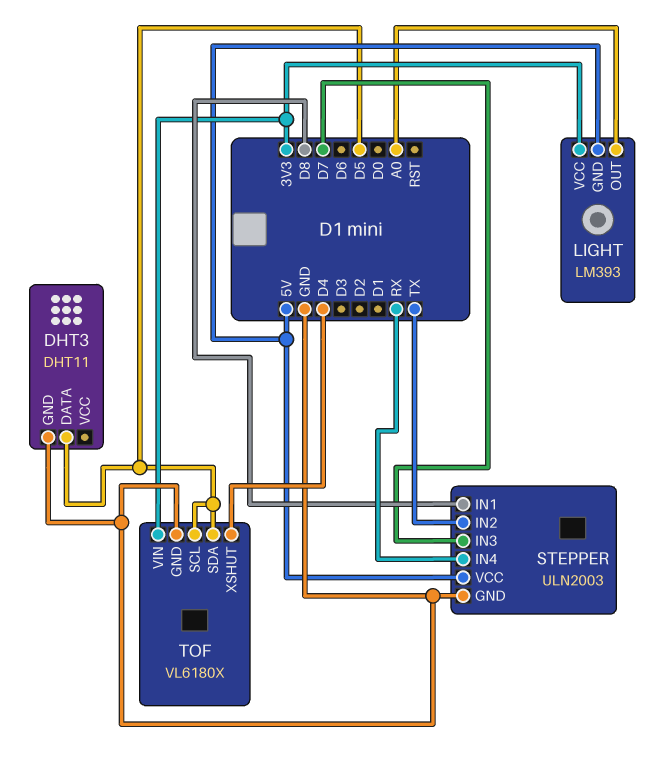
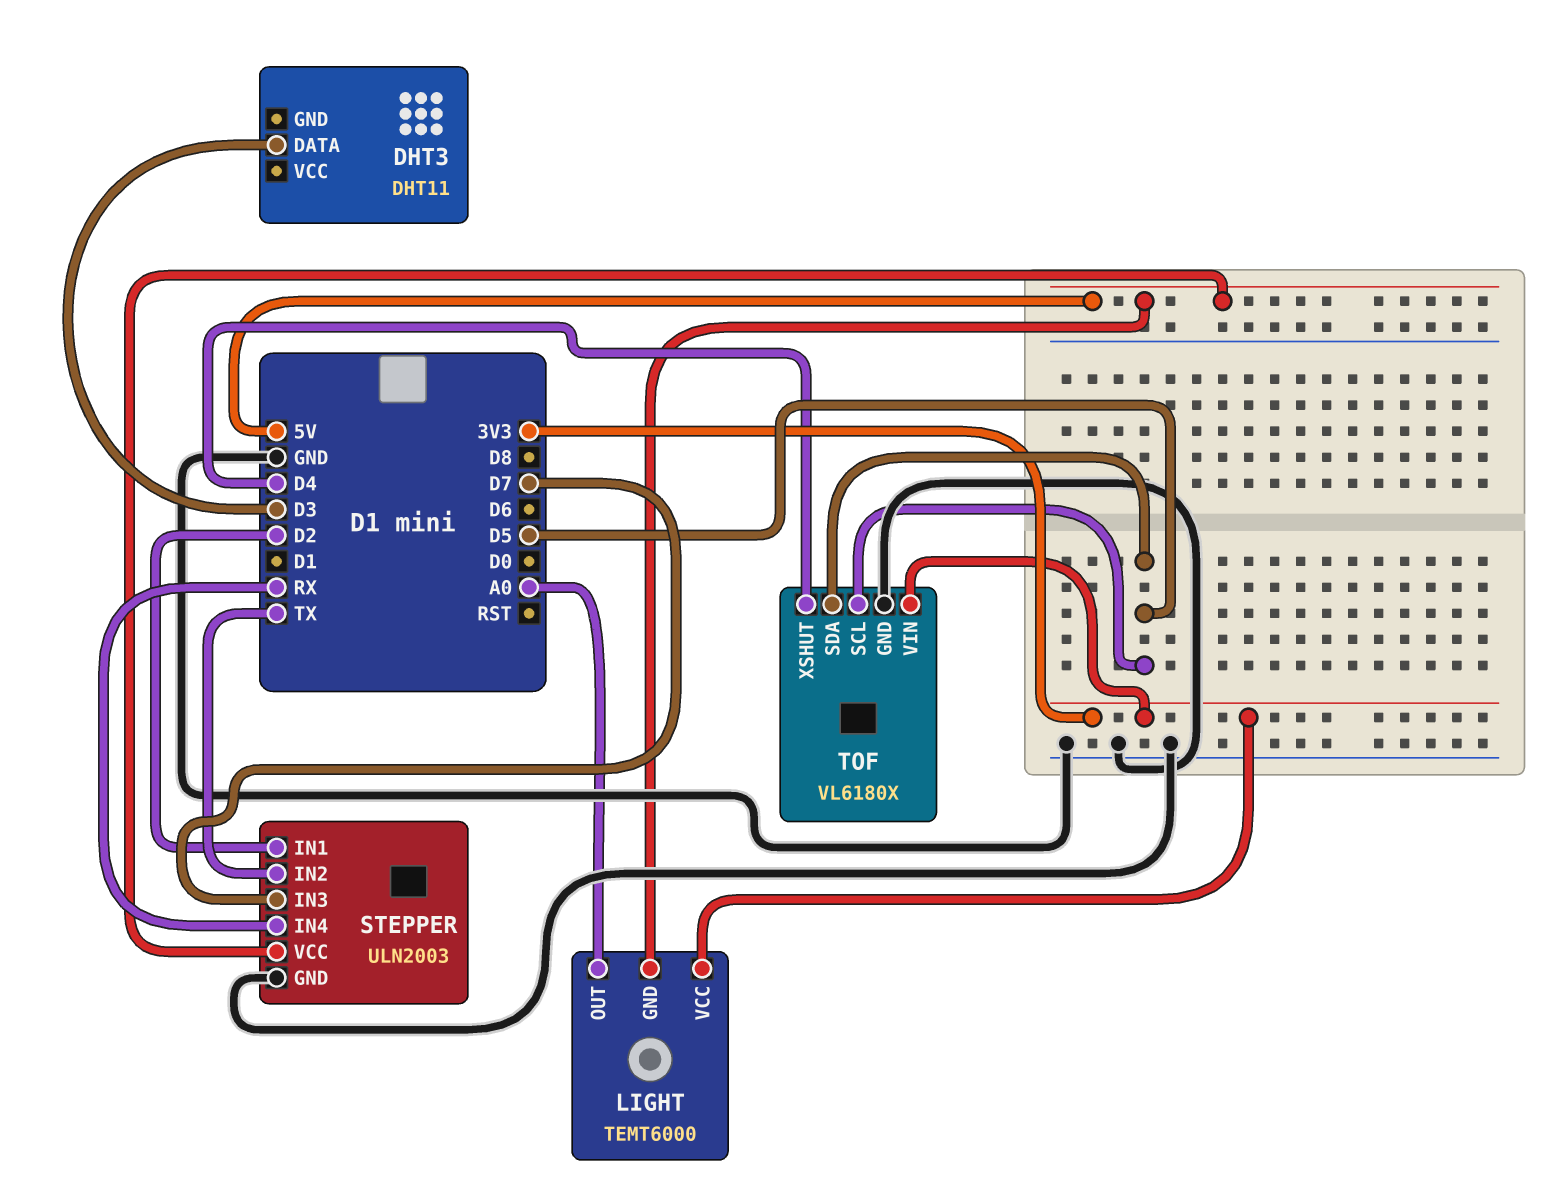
DHT3 pin DATA: D5 -> D3
DHT3 pin GND: GND -> none
LIGHT: LM393 -> TEMT6000
STEPPER pin IN1: D8 -> D2

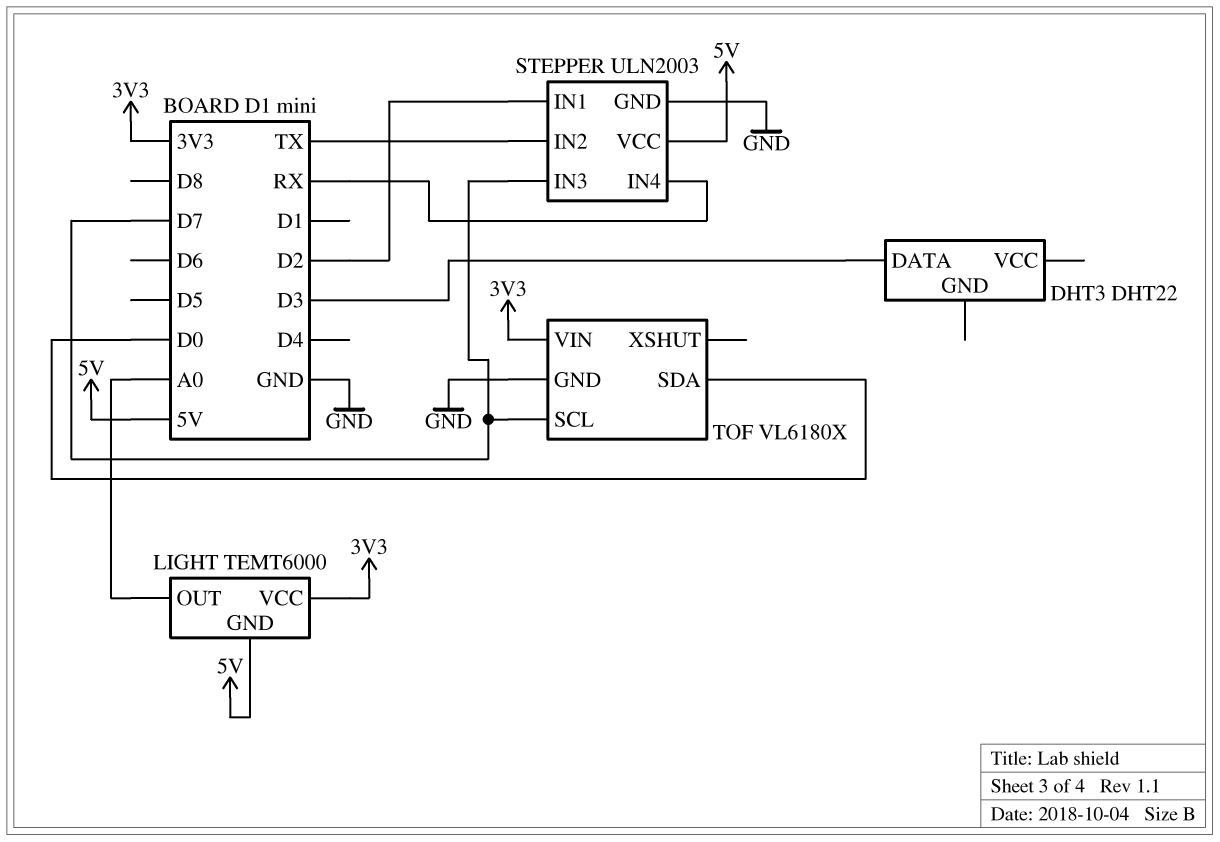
DHT3: DHT11 -> DHT22
TOF pin SCL: D5 -> D7
TOF pin SDA: D5 -> D0
TOF pin XSHUT: D4 -> none

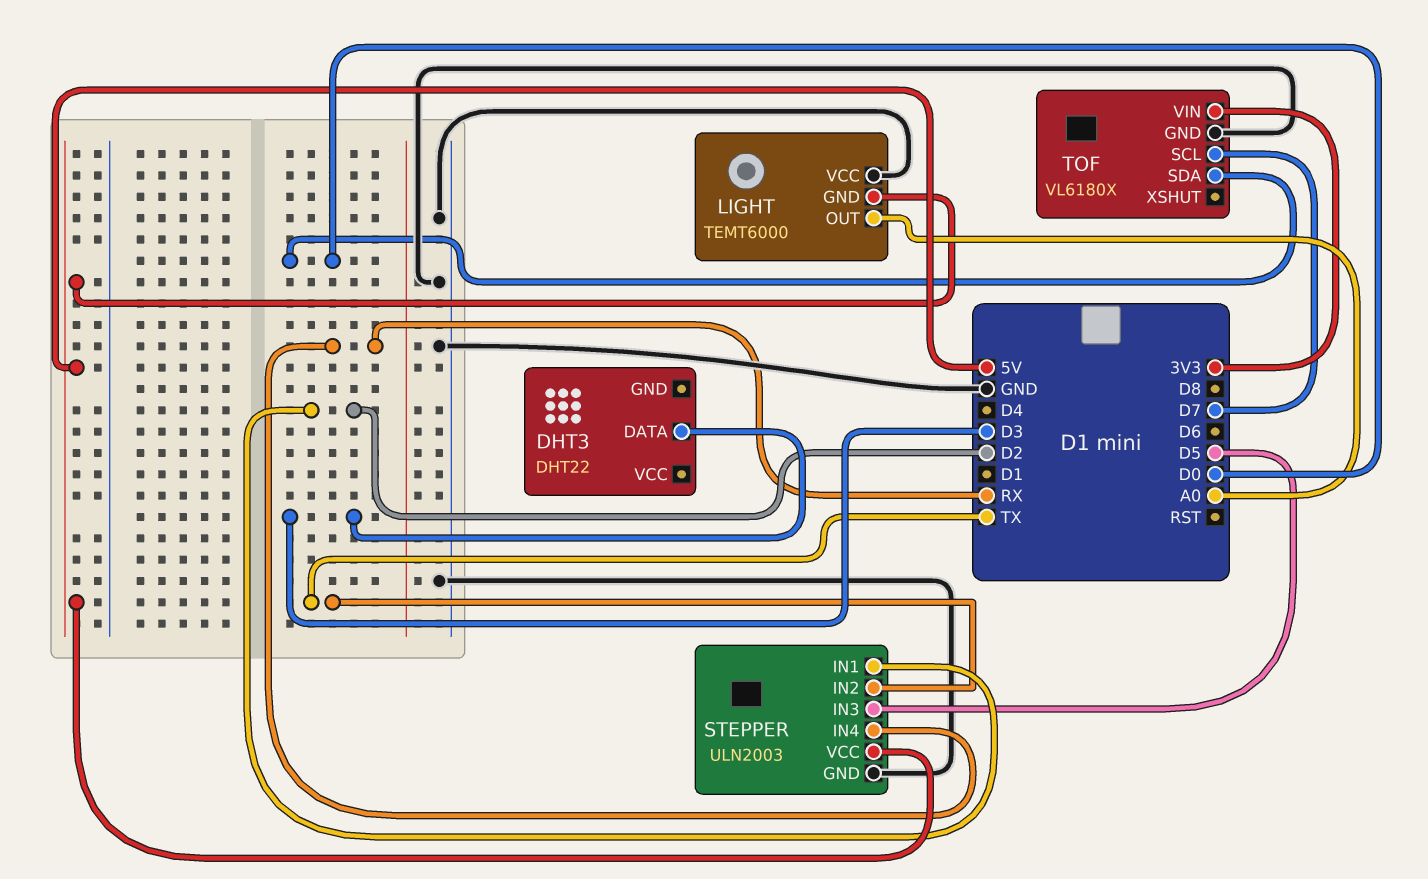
LIGHT pin VCC: 3V3 -> GND
STEPPER pin IN3: D7 -> D5

